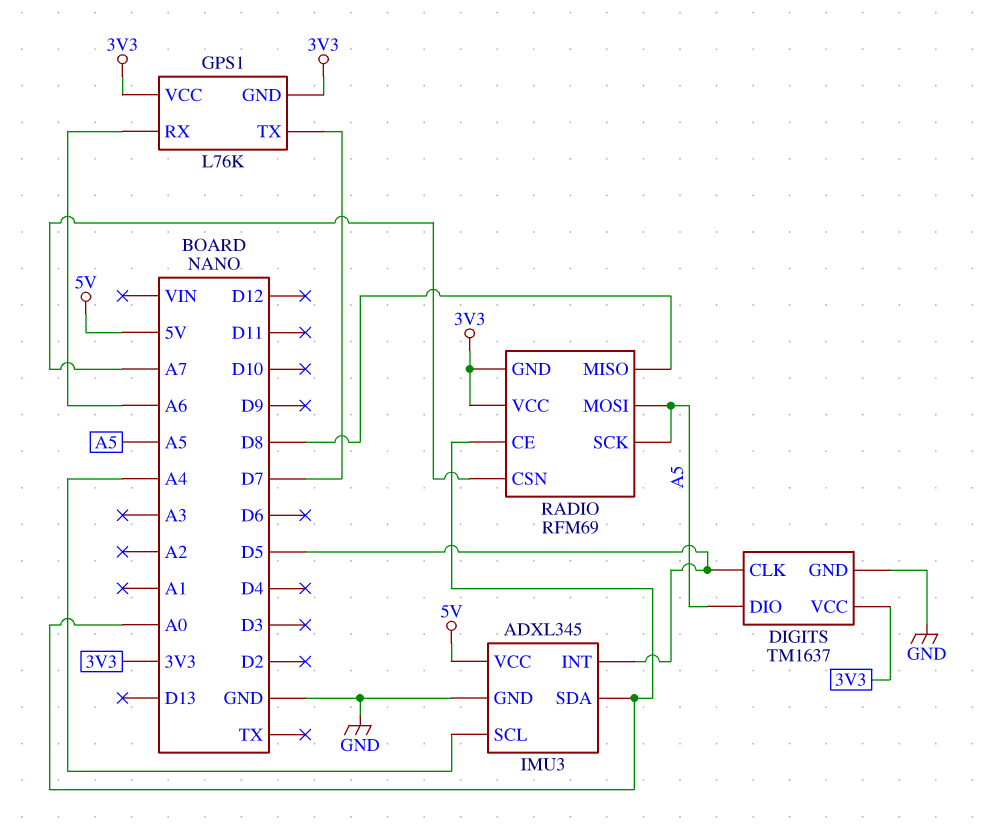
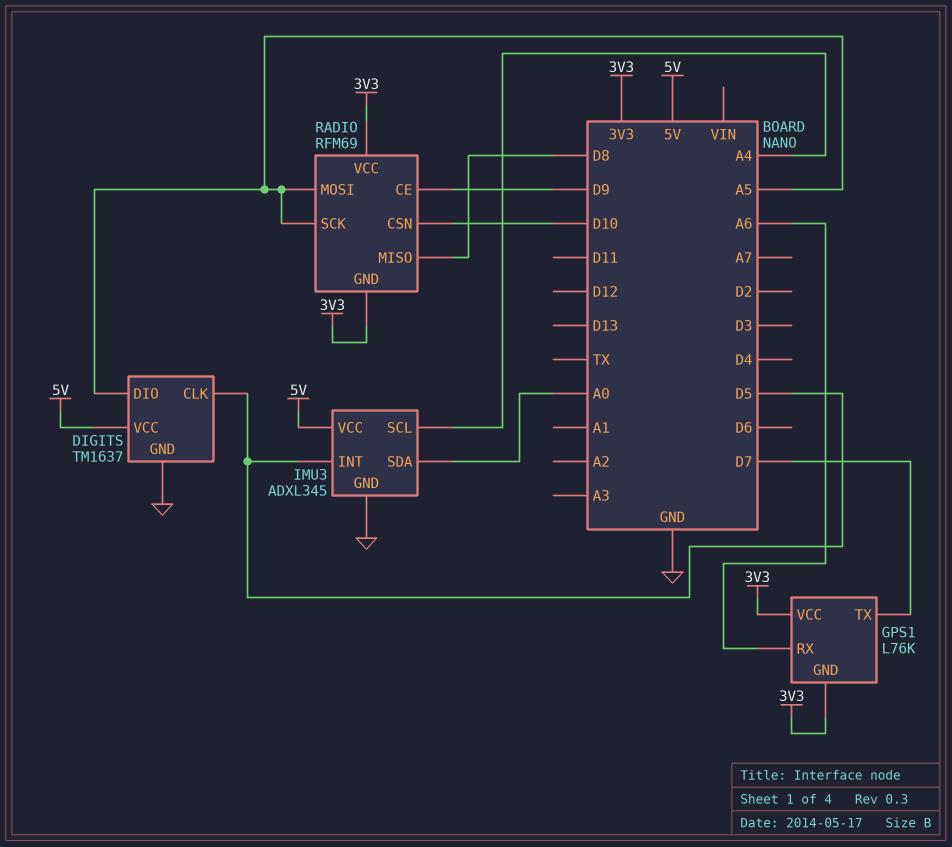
DIGITS pin VCC: 3V3 -> 5V
RADIO pin CE: A0 -> D9
RADIO pin CSN: A7 -> D10

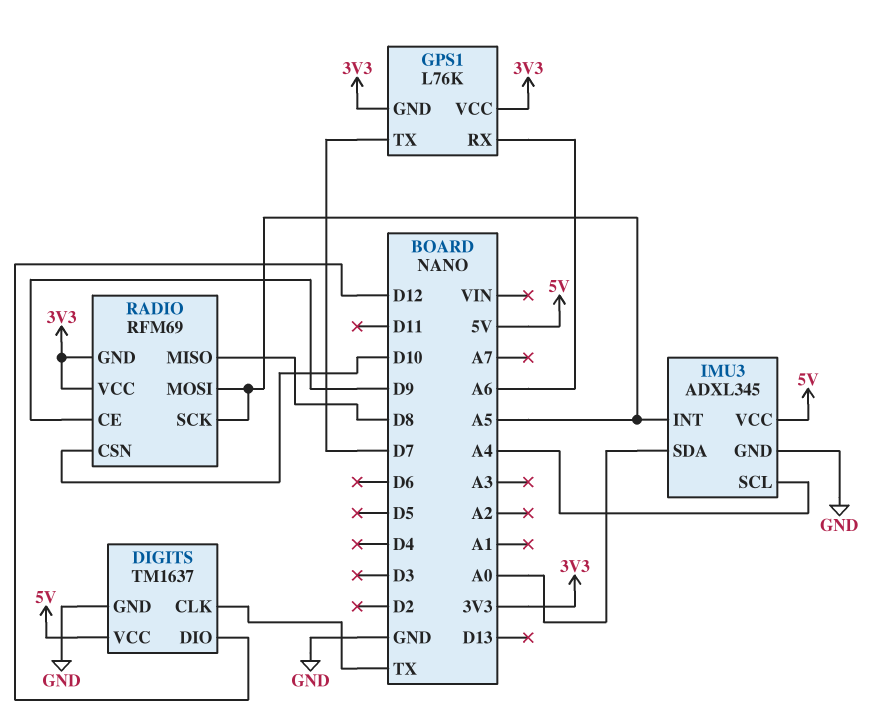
DIGITS pin CLK: D5 -> TX
DIGITS pin DIO: A5 -> D12
IMU3 pin INT: D5 -> A5

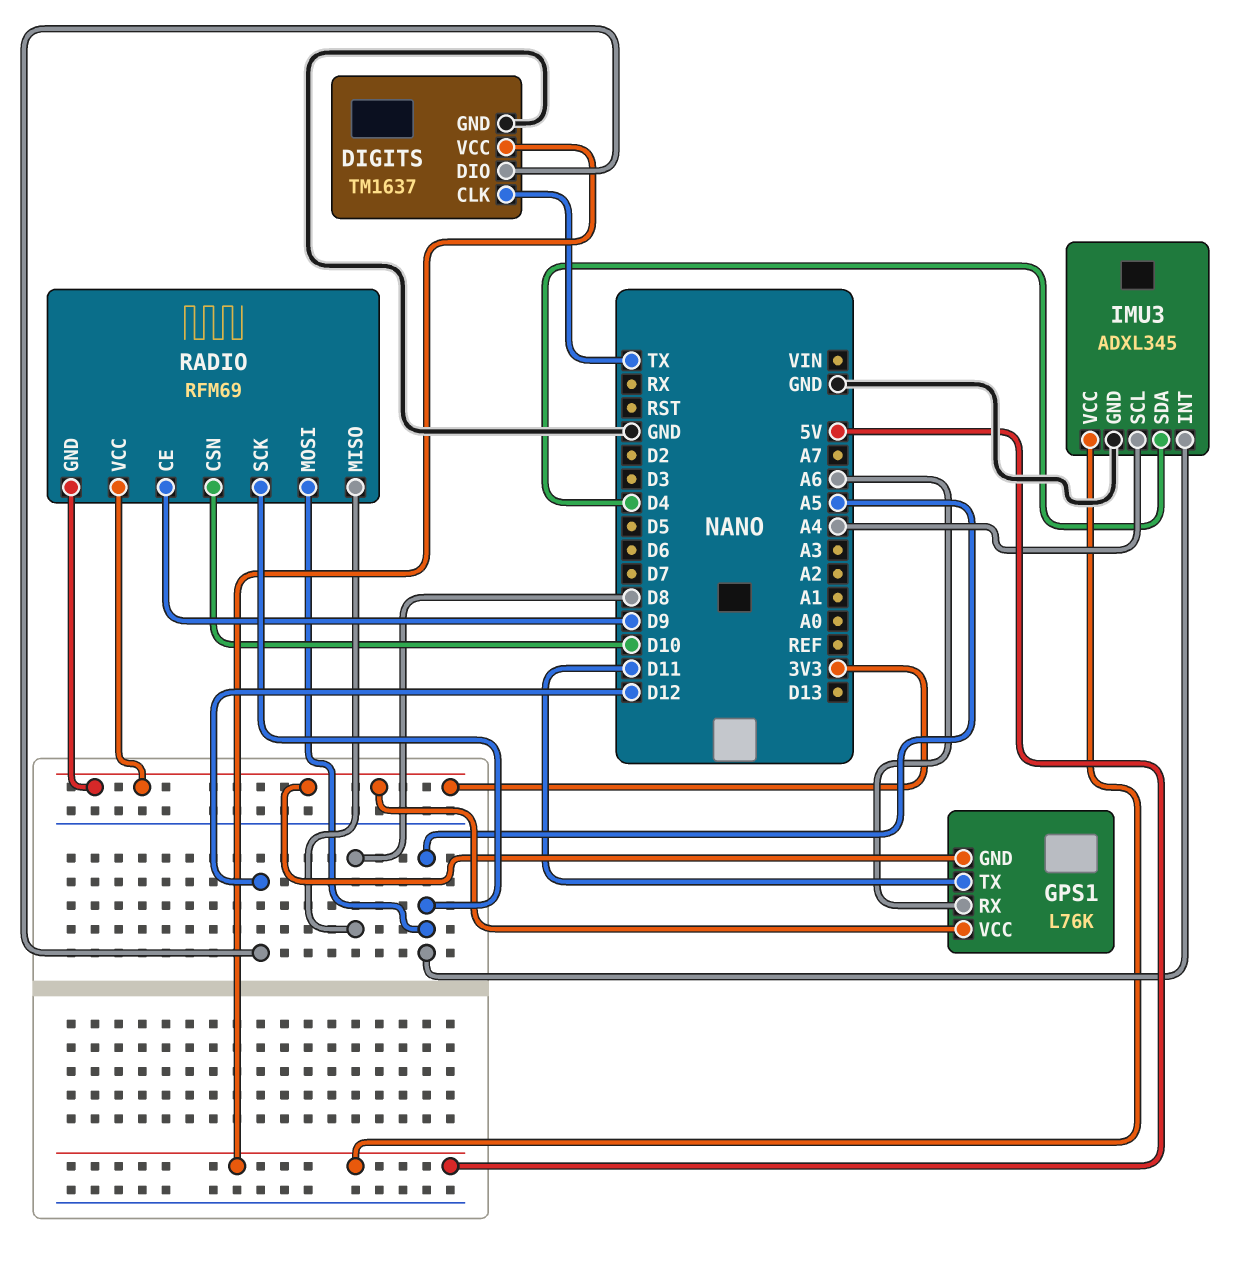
GPS1 pin TX: D7 -> D11
IMU3 pin SDA: A0 -> D4

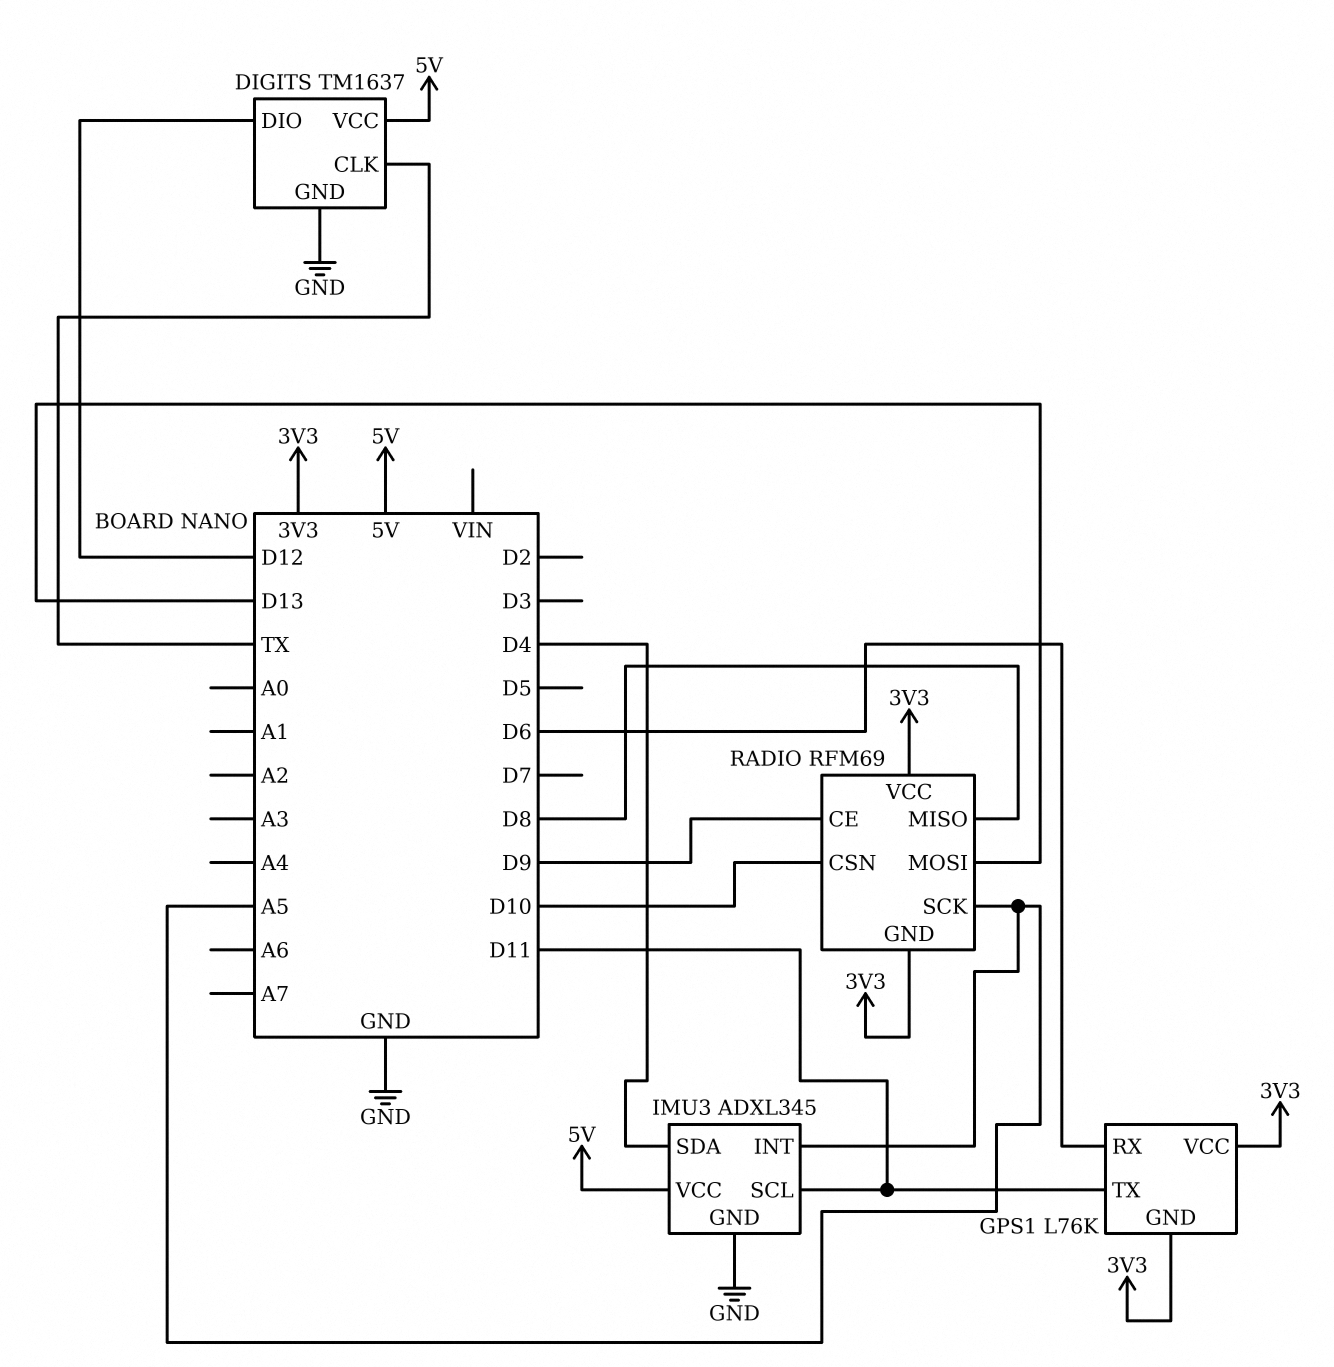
GPS1 pin RX: A6 -> D6
IMU3 pin SCL: A4 -> D11
RADIO pin MOSI: A5 -> D13

